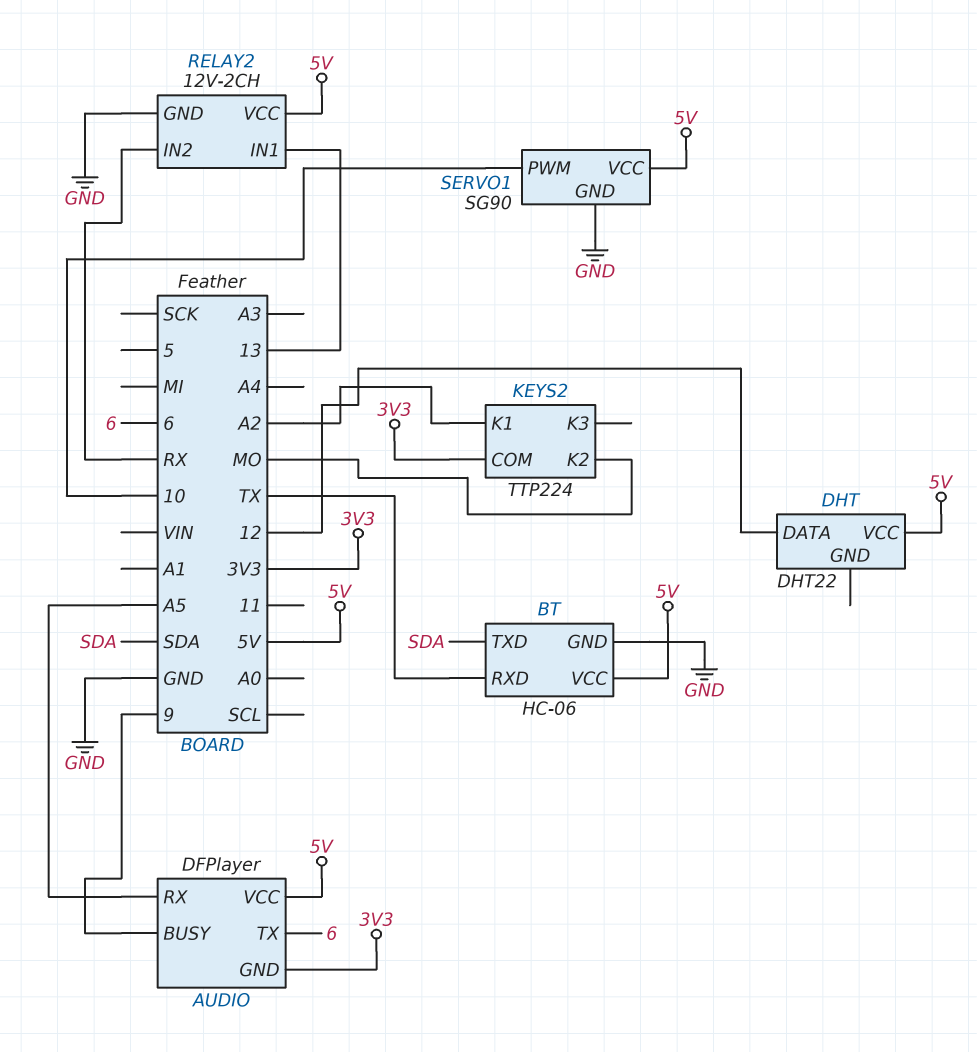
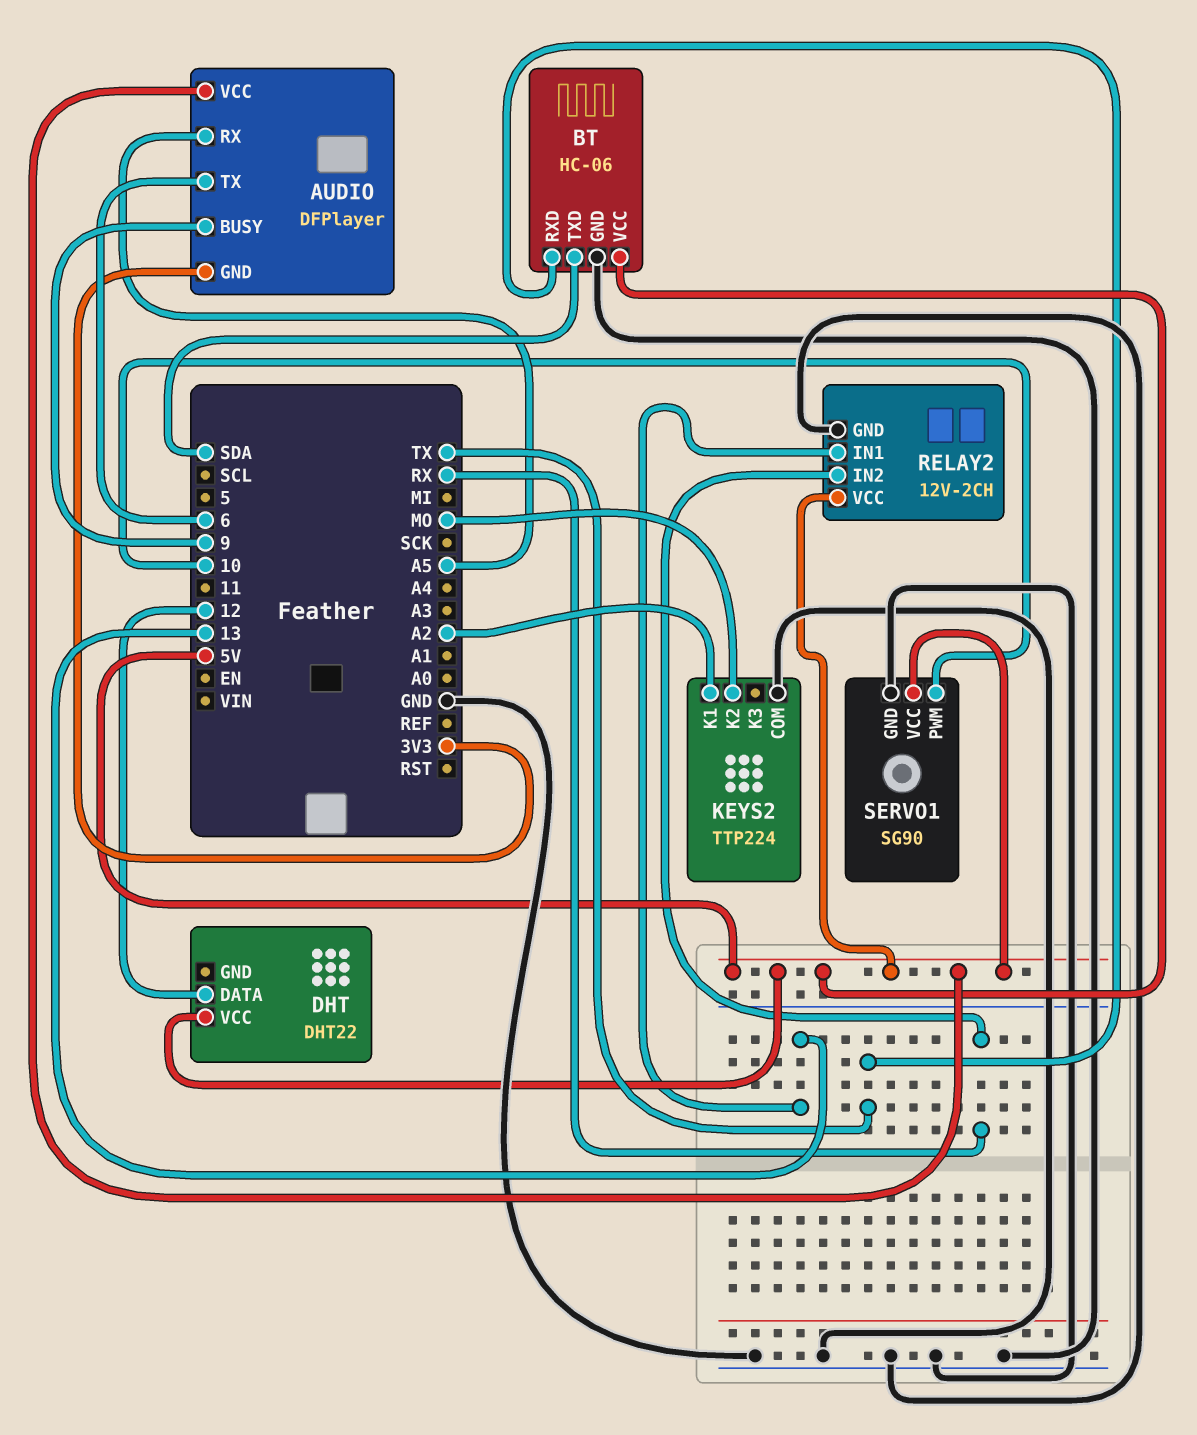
KEYS2 pin COM: 3V3 -> GND

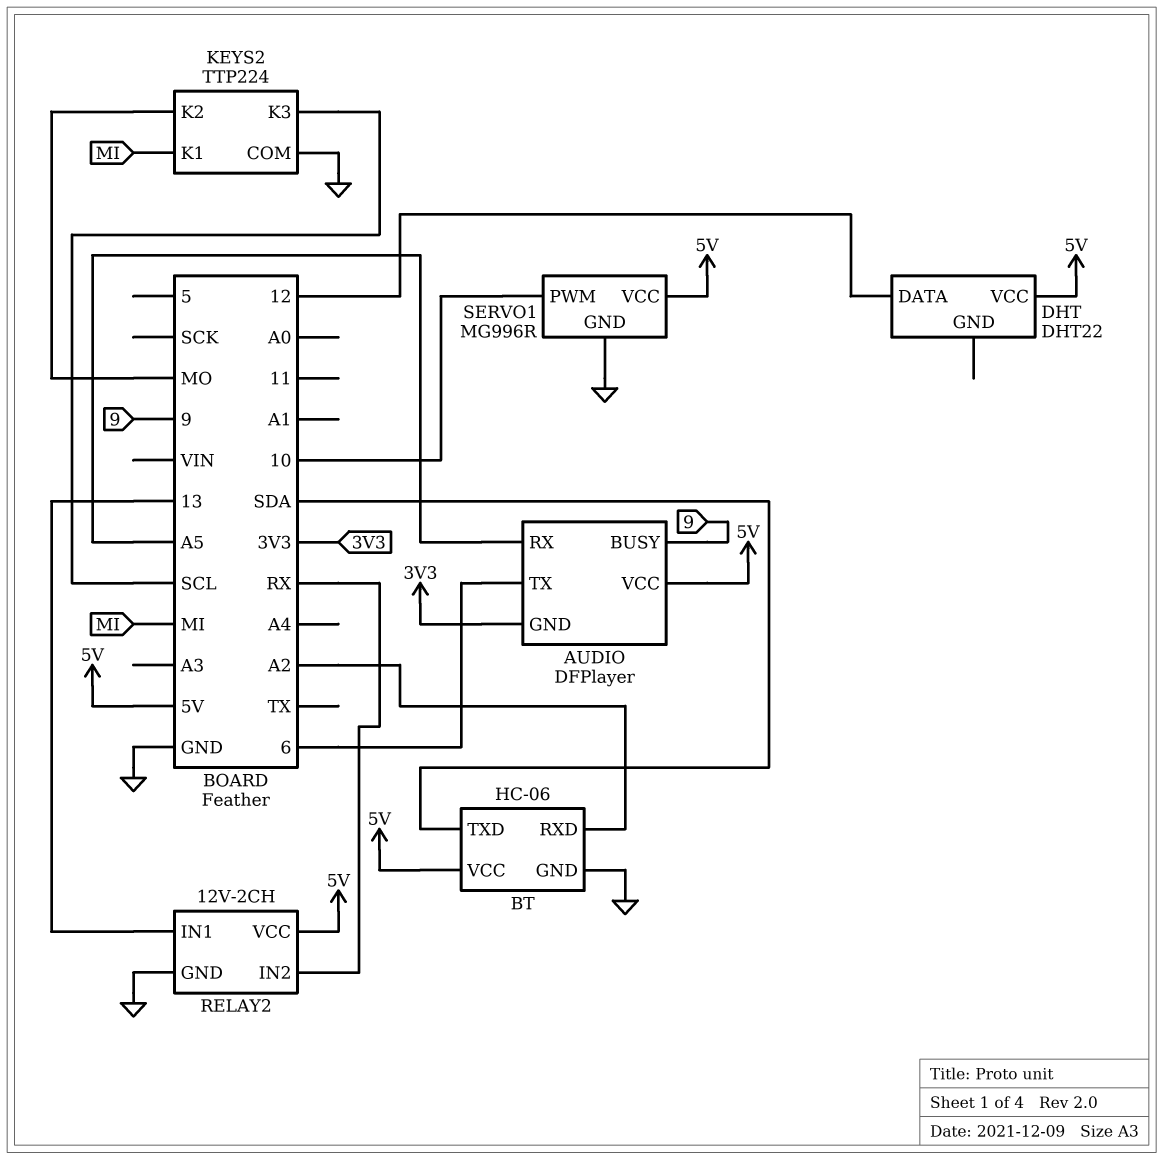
BT pin RXD: TX -> A2
KEYS2 pin K1: A2 -> MI
KEYS2 pin K3: none -> SCL
SERVO1: SG90 -> MG996R

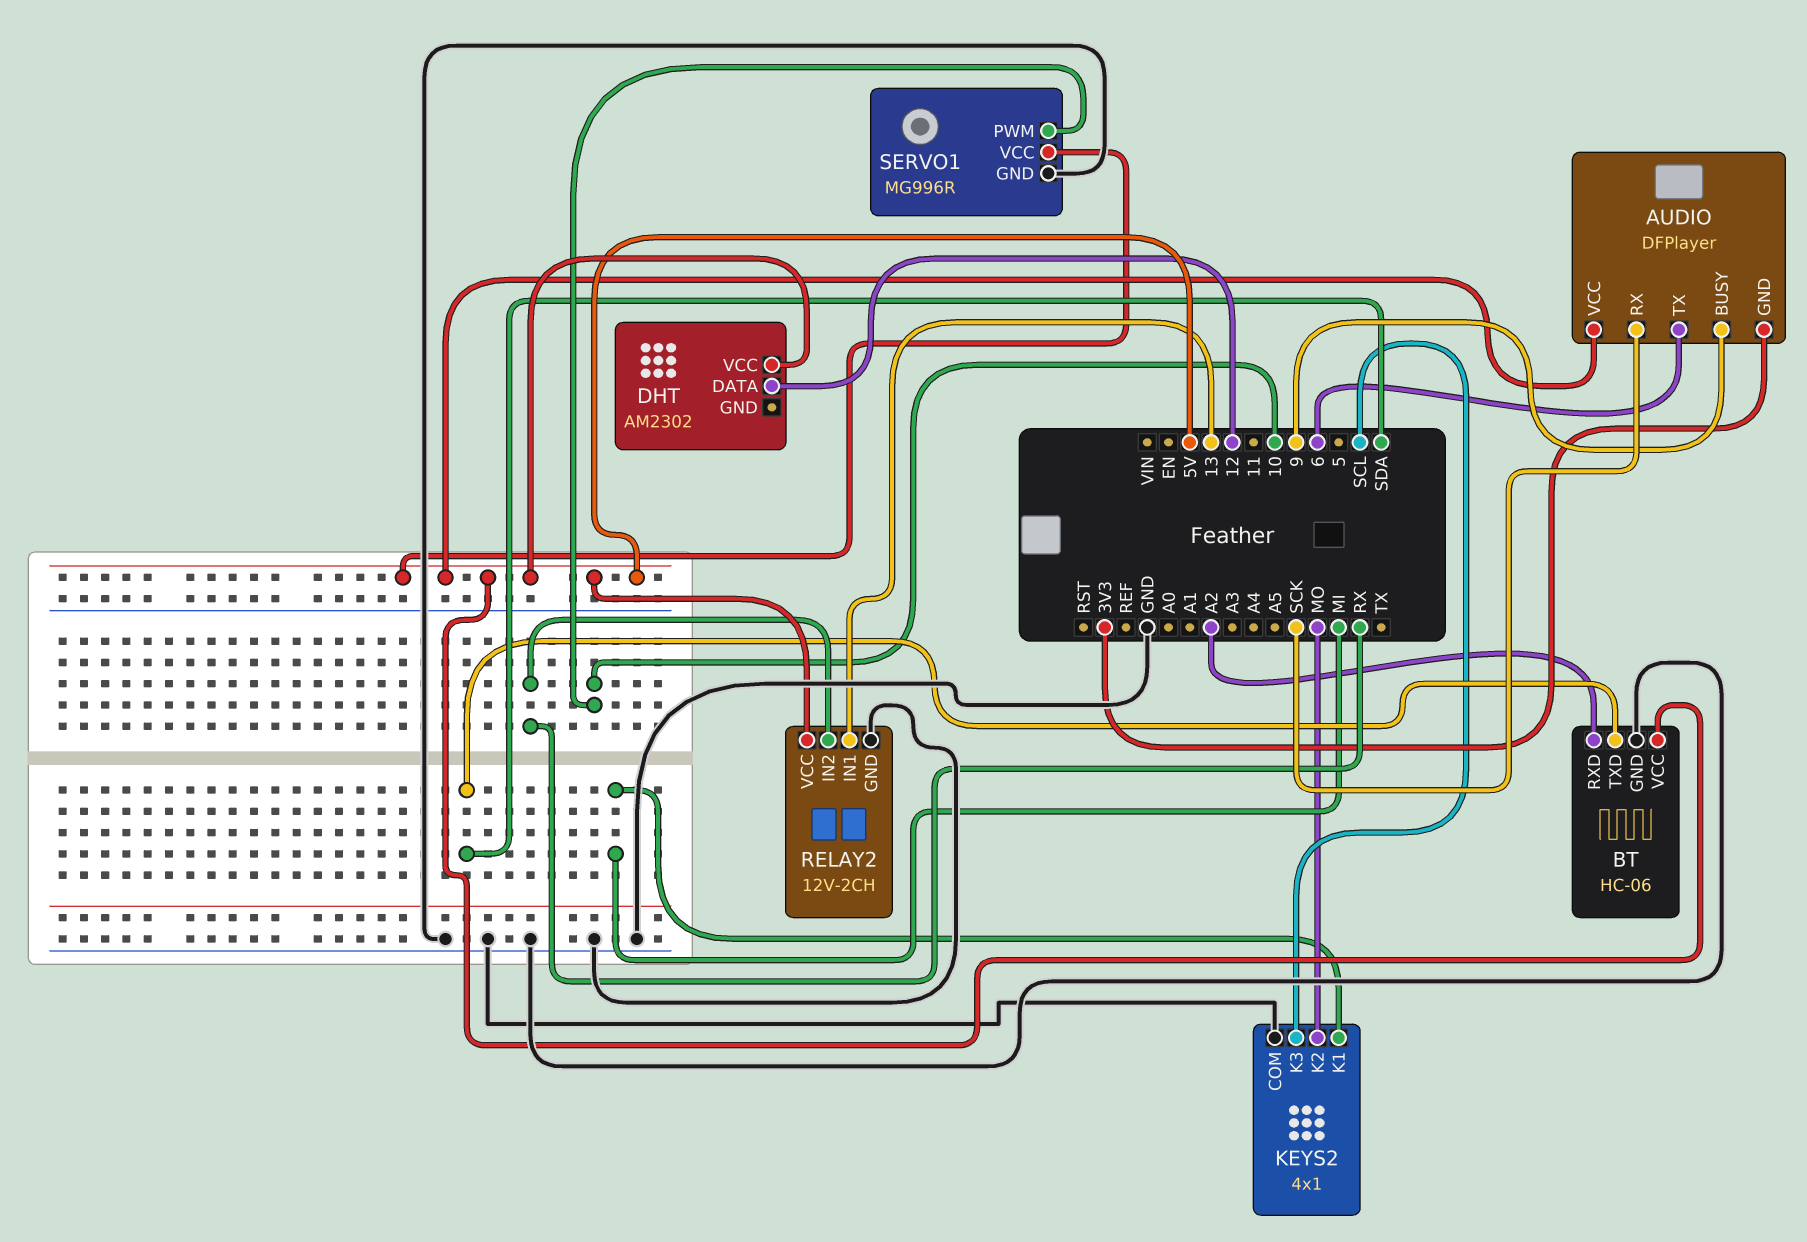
AUDIO pin RX: A5 -> SCK
DHT: DHT22 -> AM2302
KEYS2: TTP224 -> 4x1

